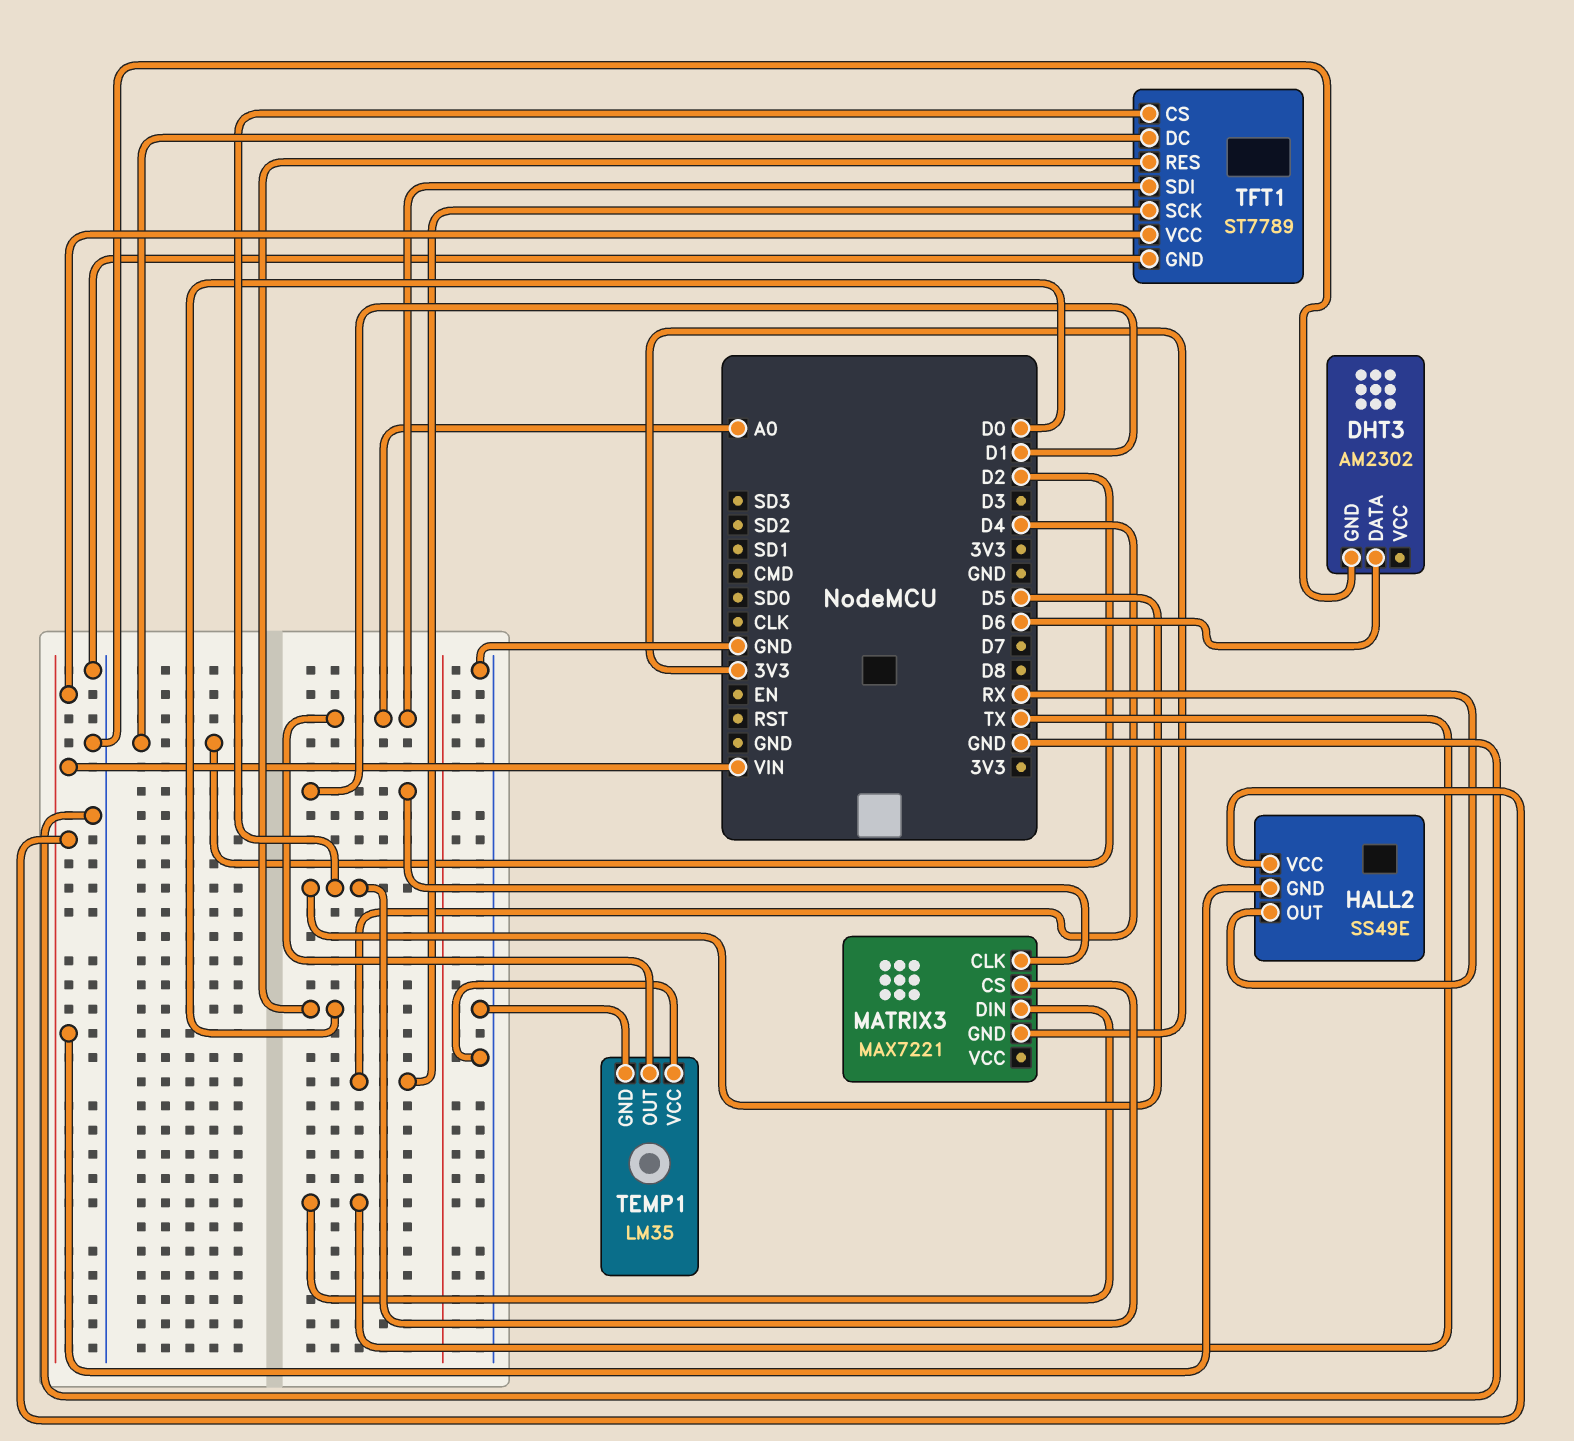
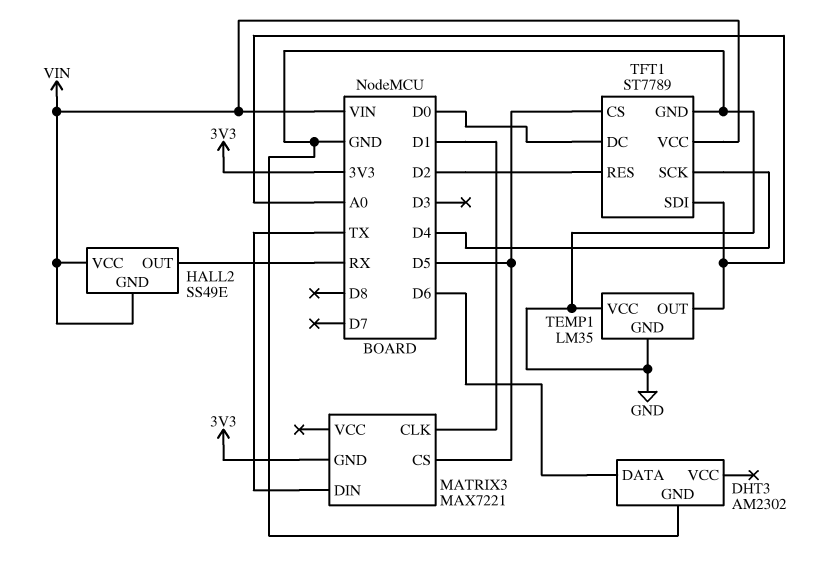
TFT1 pin DC: D2 -> D0
TFT1 pin RES: D0 -> D2

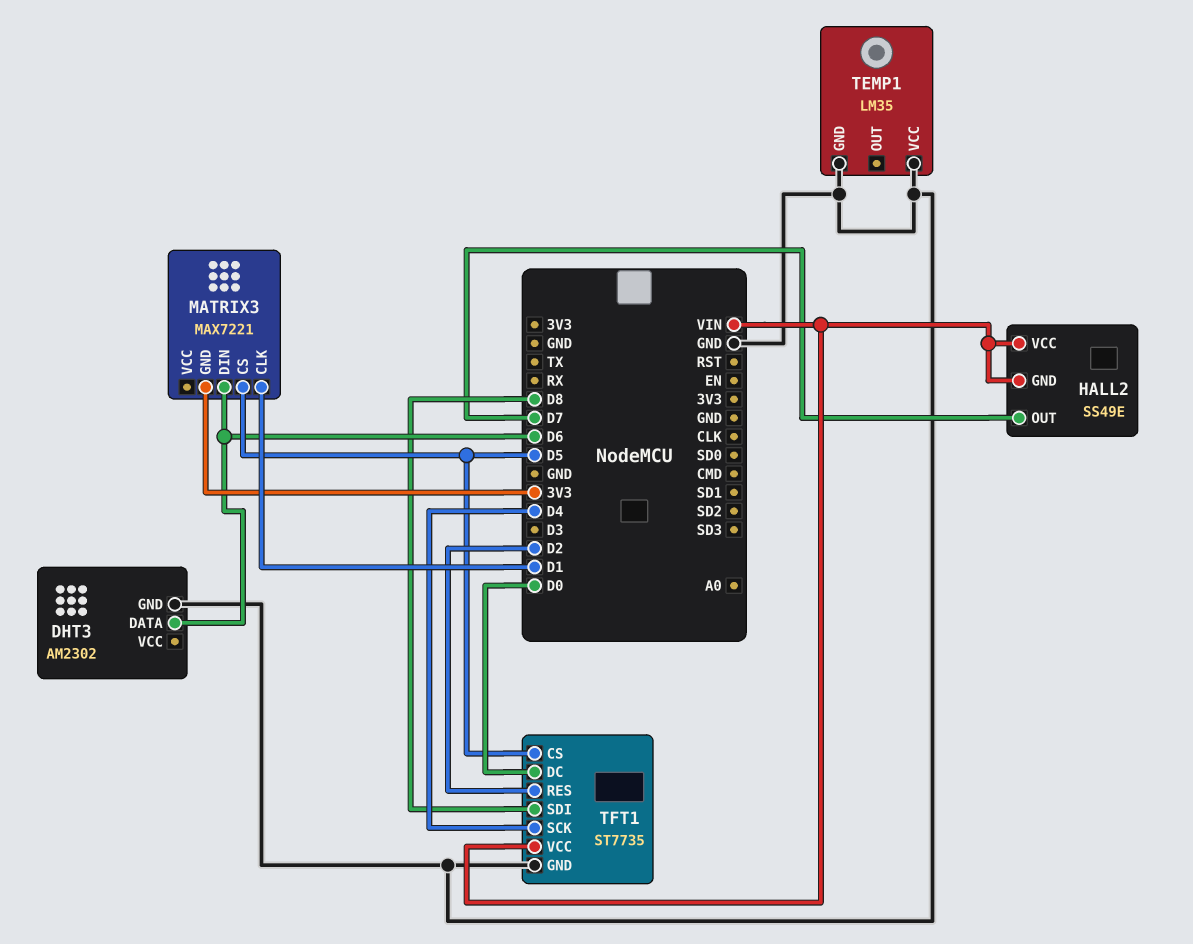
HALL2 pin OUT: RX -> D7
MATRIX3 pin DIN: TX -> D6
TEMP1 pin OUT: A0 -> none
TFT1: ST7789 -> ST7735
TFT1 pin SDI: A0 -> D8

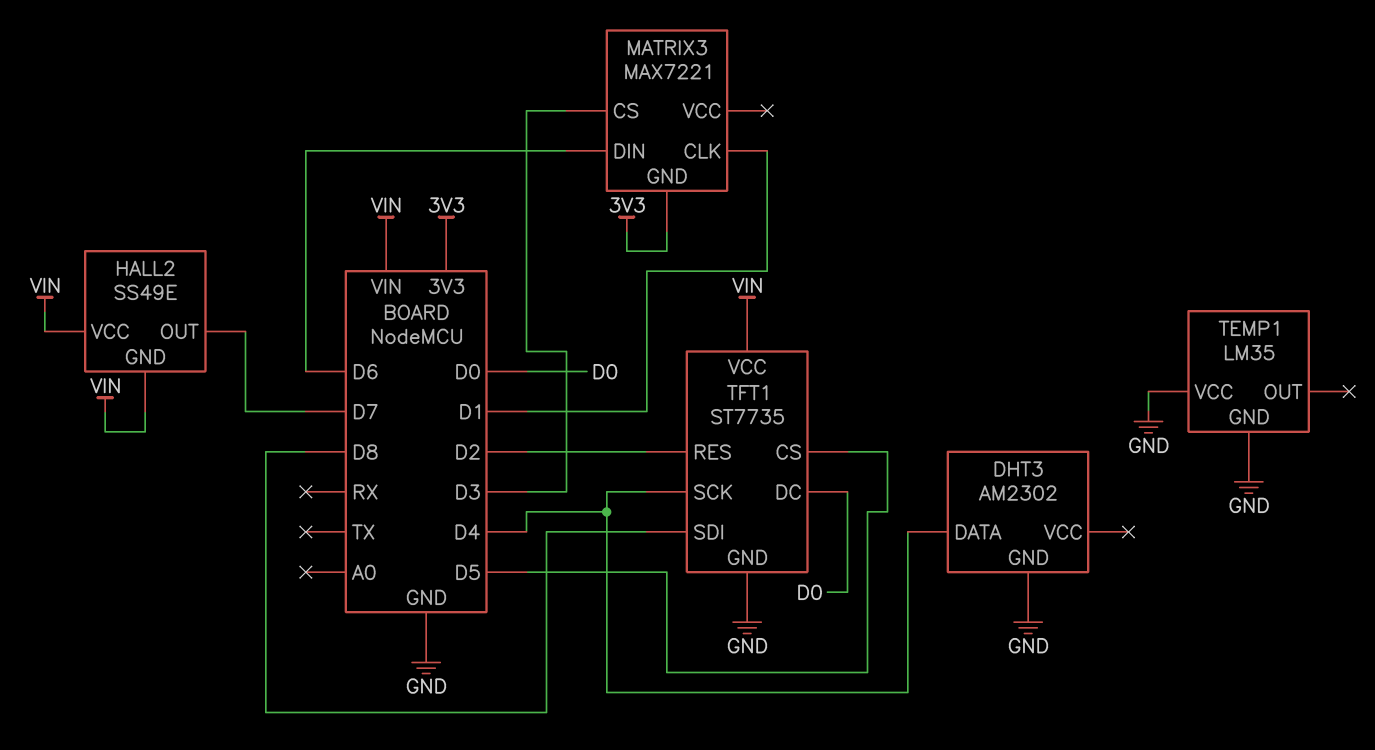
DHT3 pin DATA: D6 -> D4
MATRIX3 pin CS: D5 -> D3

